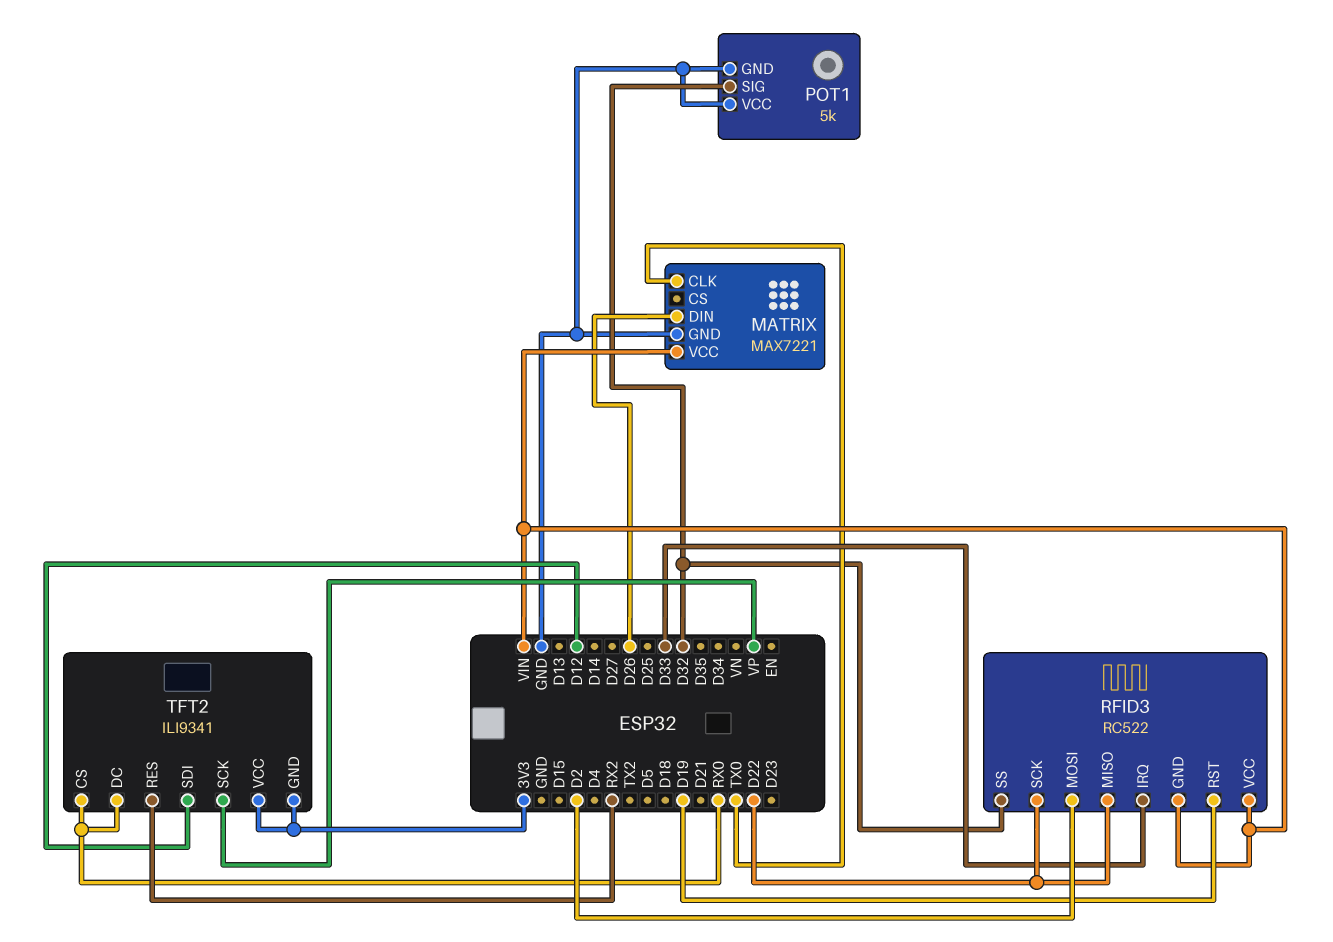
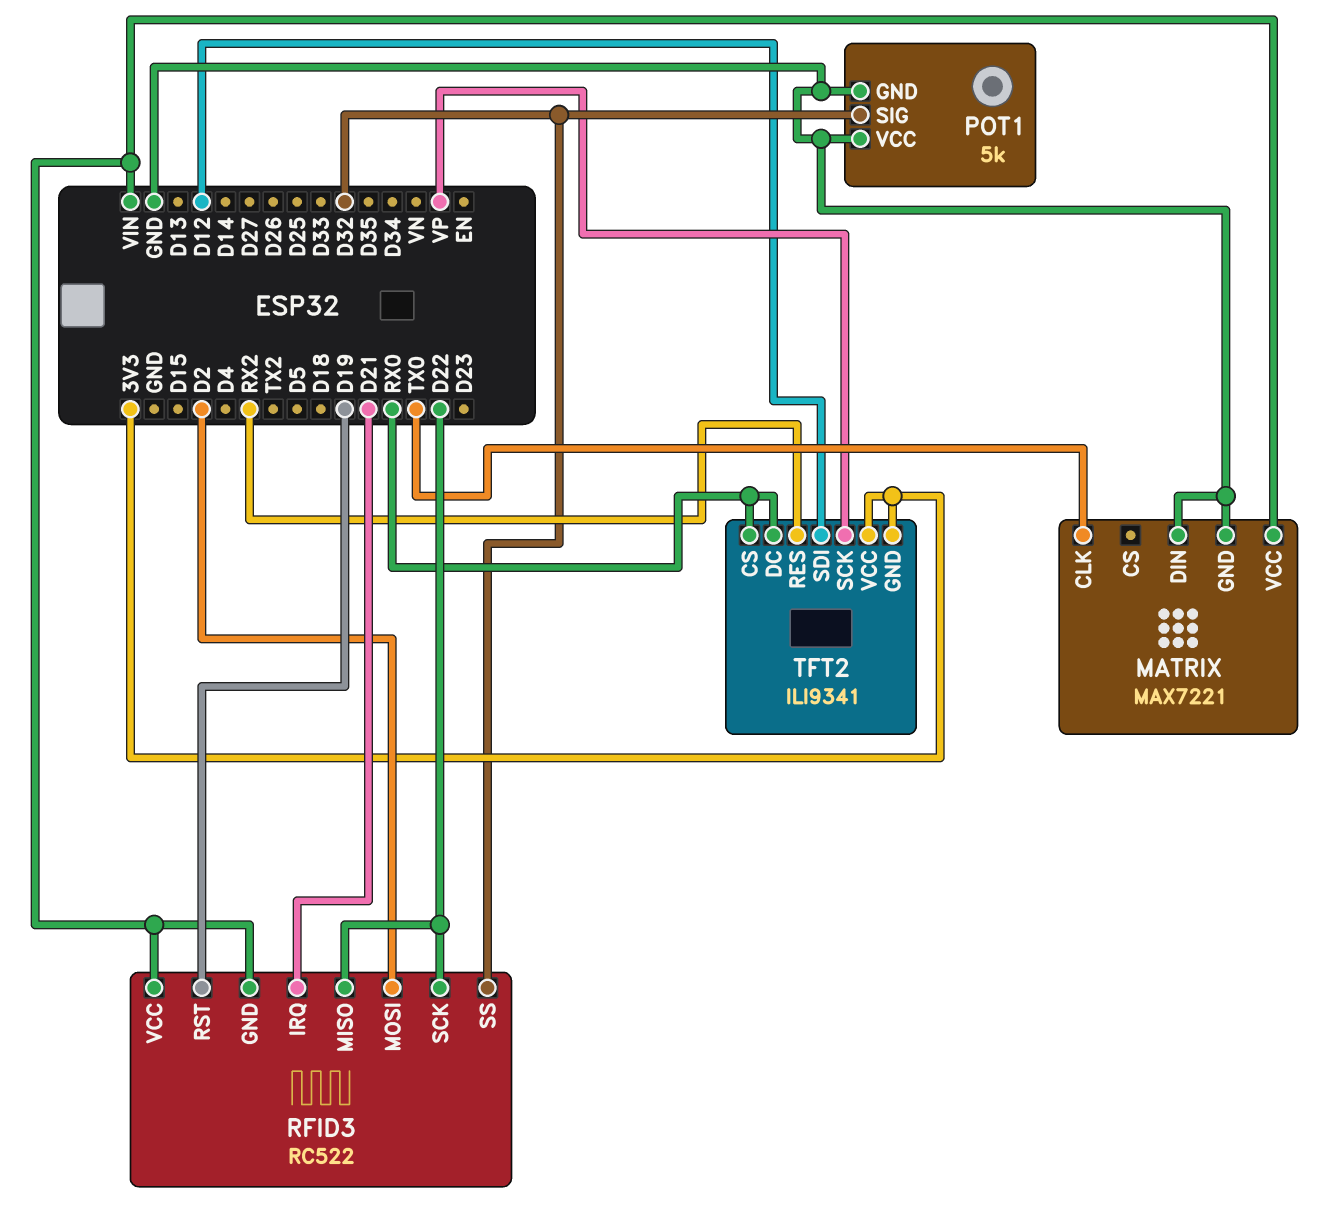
MATRIX pin DIN: D26 -> GND
RFID3 pin IRQ: D33 -> D21

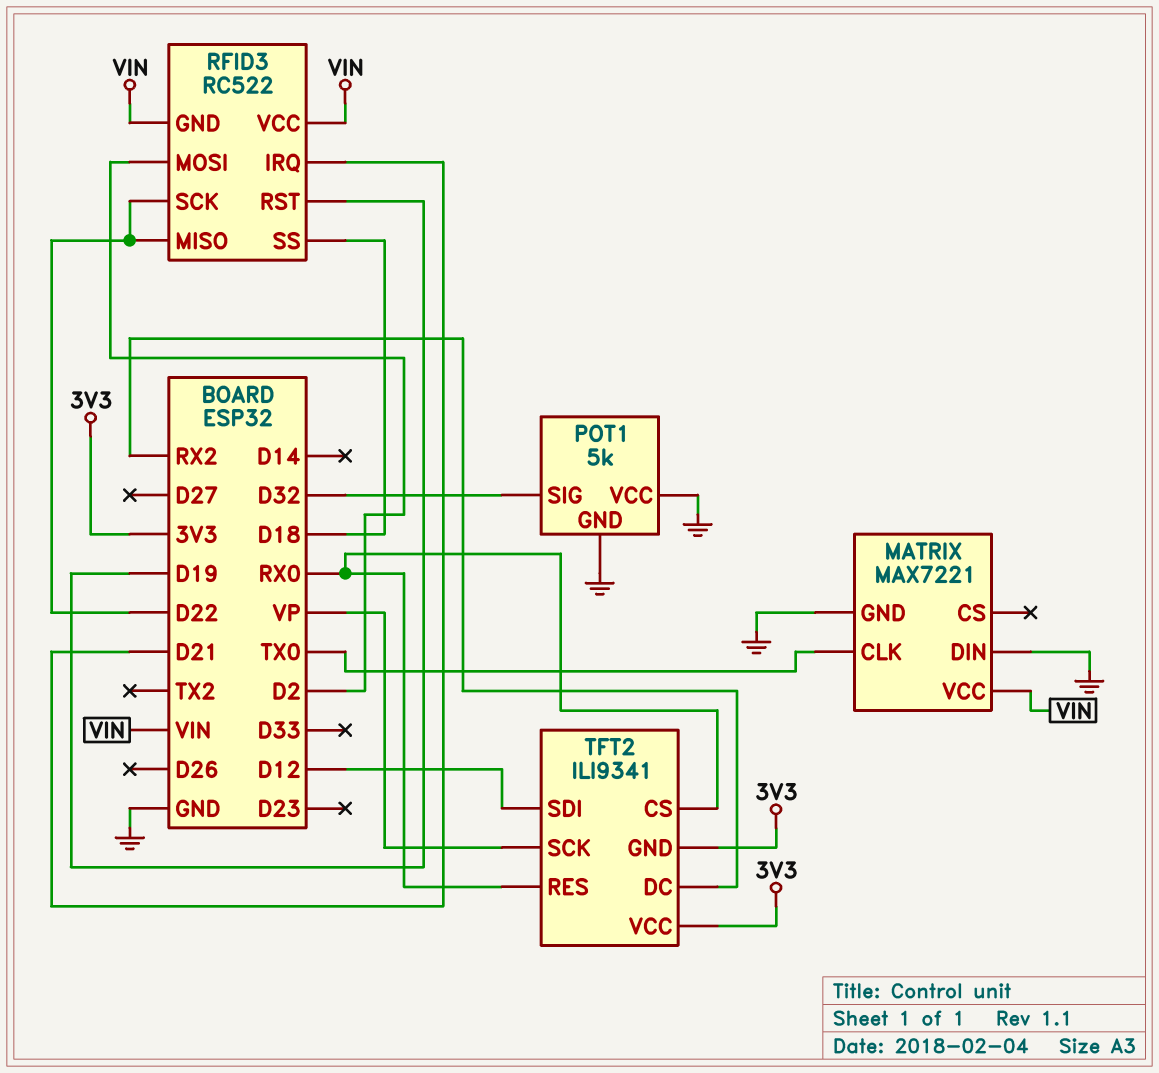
RFID3 pin SS: D32 -> D18
TFT2 pin DC: RX0 -> RX2
TFT2 pin RES: RX2 -> RX0

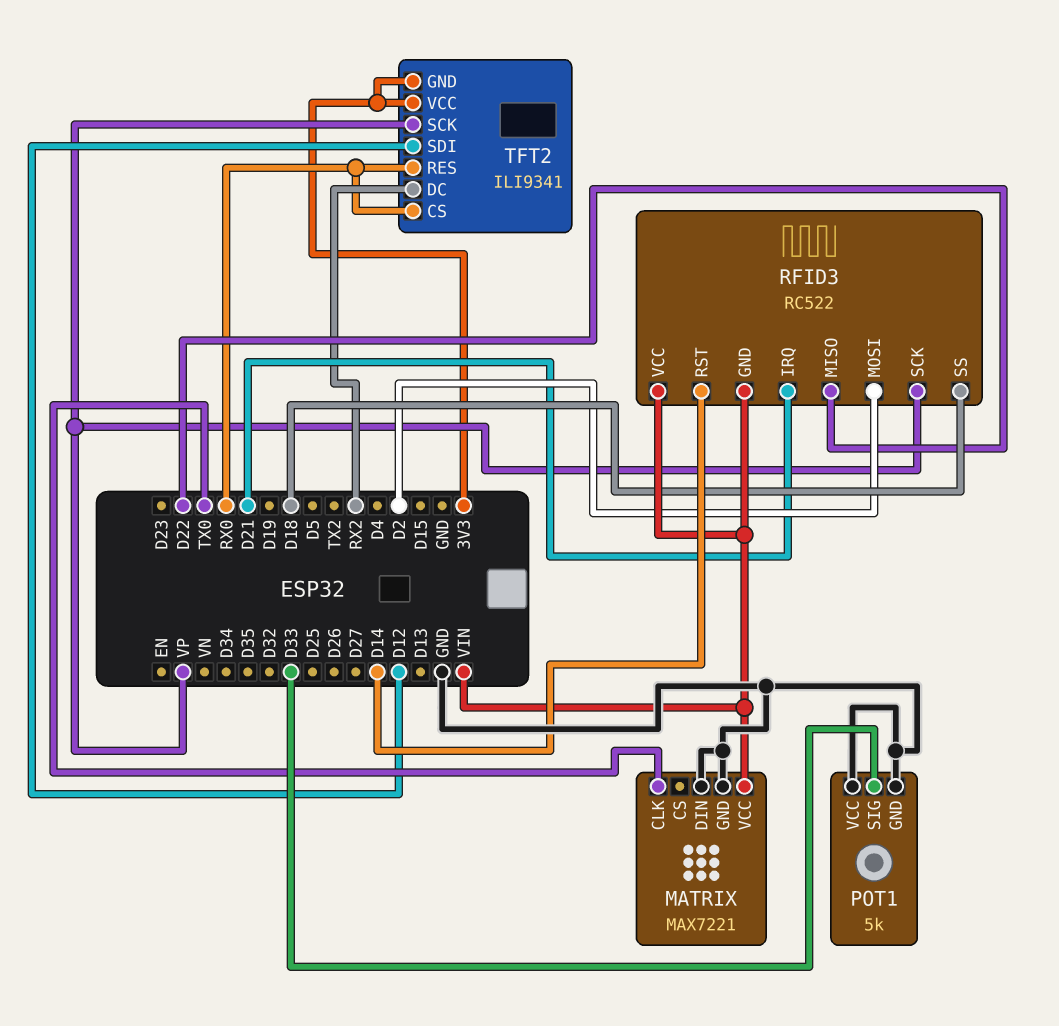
POT1 pin SIG: D32 -> D33
RFID3 pin RST: D19 -> D14
RFID3 pin SCK: D22 -> VP

